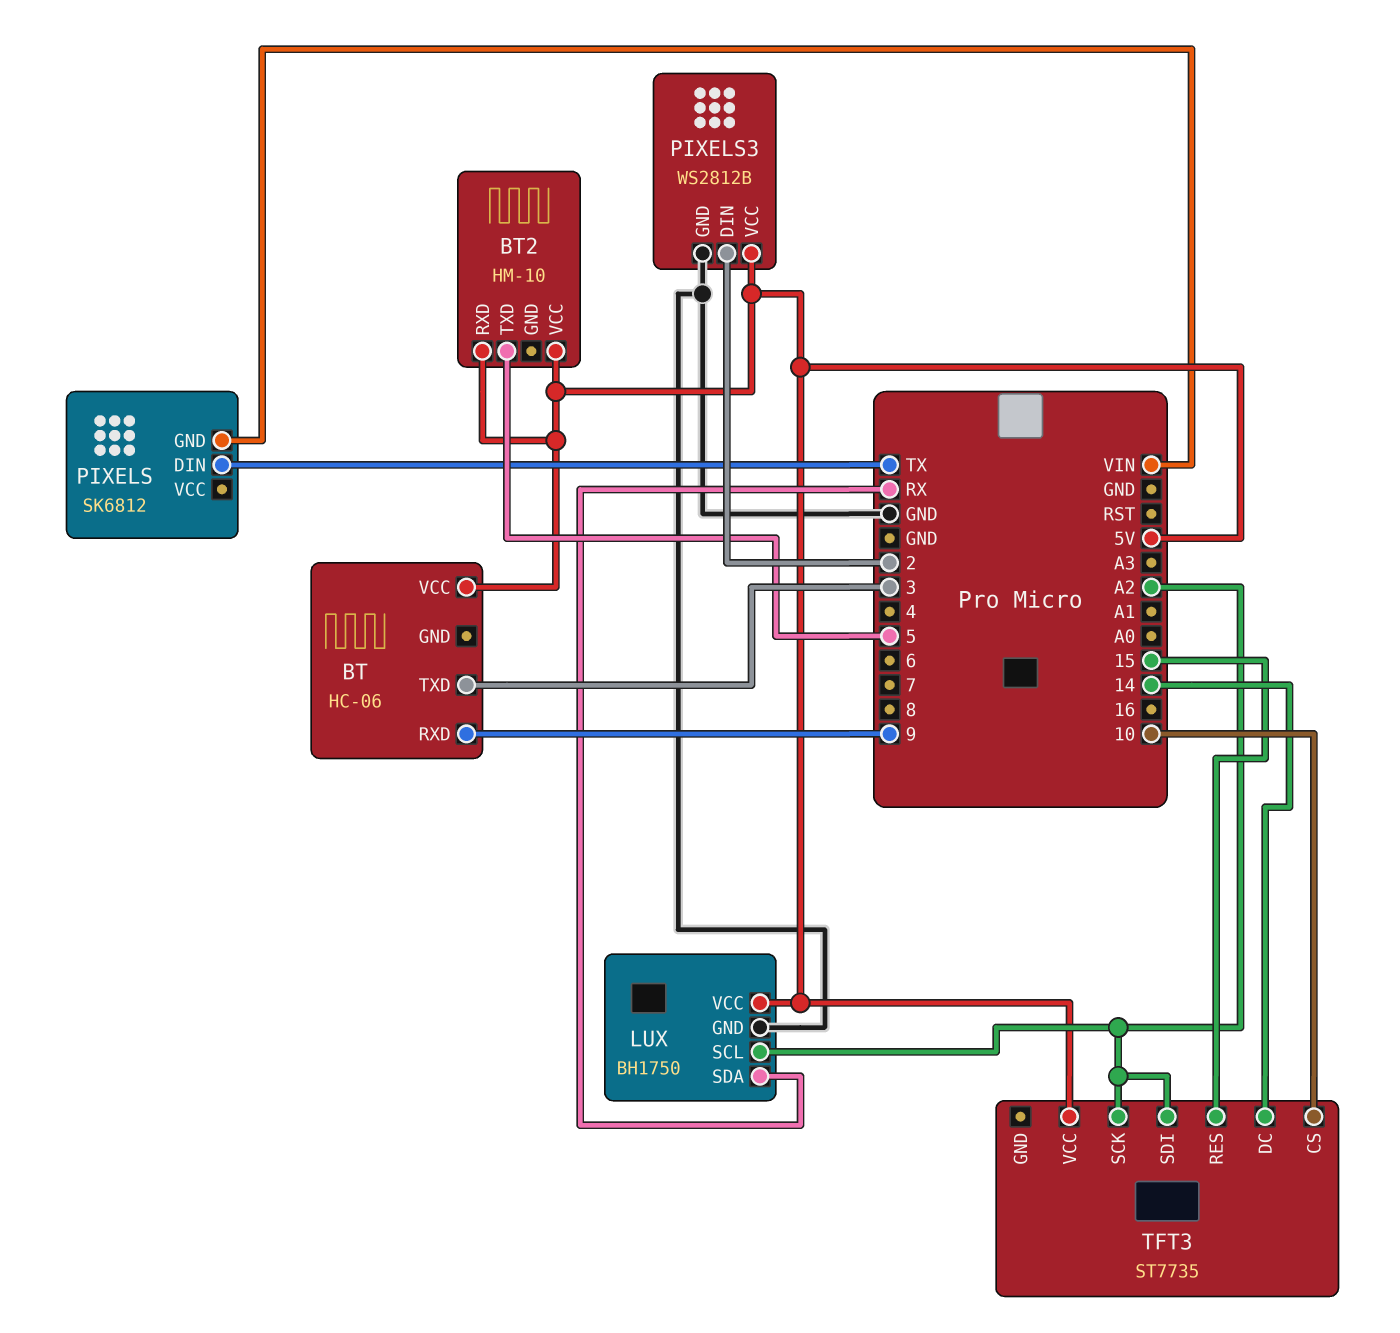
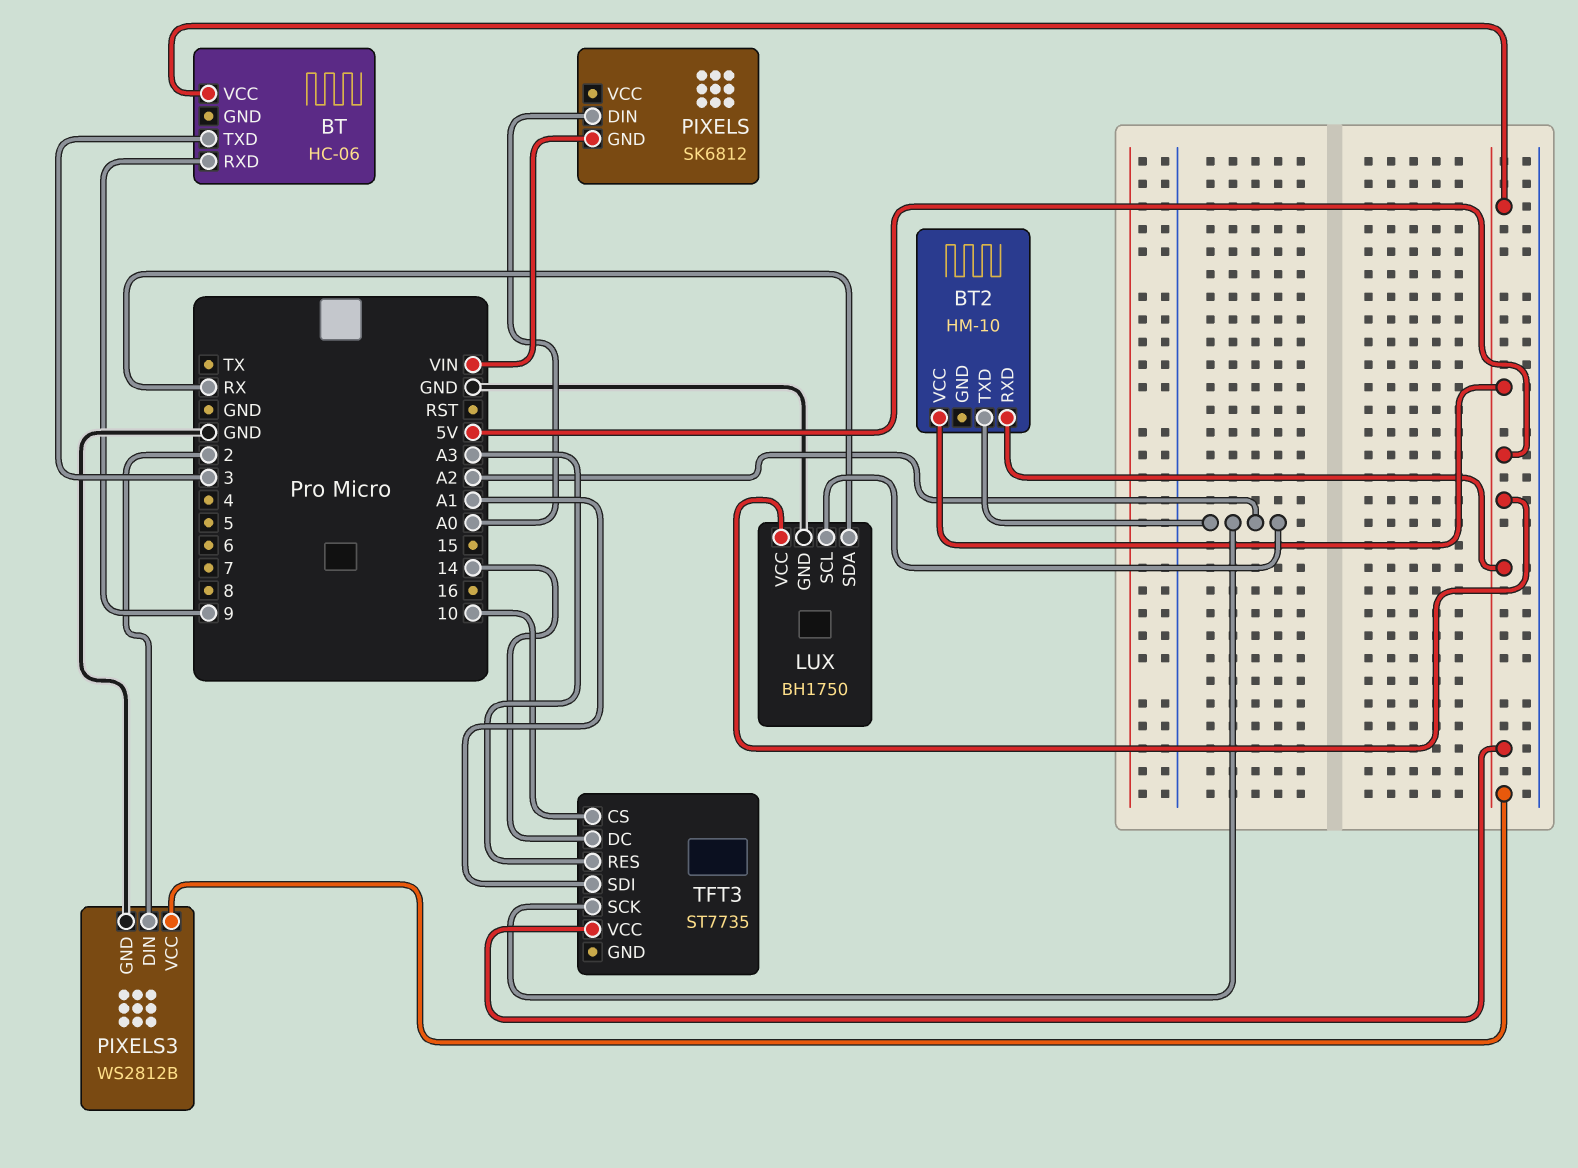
BT2 pin TXD: 5 -> A2
PIXELS pin DIN: TX -> A0
TFT3 pin RES: 15 -> A3
TFT3 pin SDI: A2 -> A1

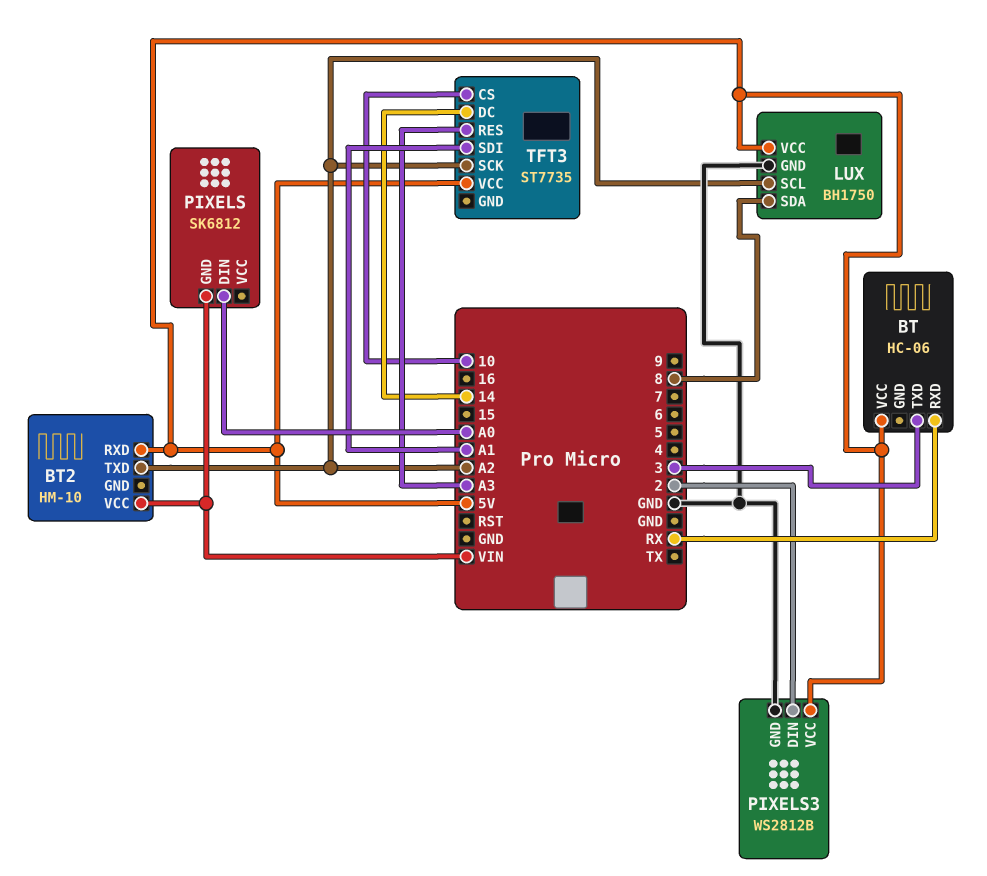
BT pin RXD: 9 -> RX
BT2 pin VCC: 5V -> VIN
LUX pin SDA: RX -> 8

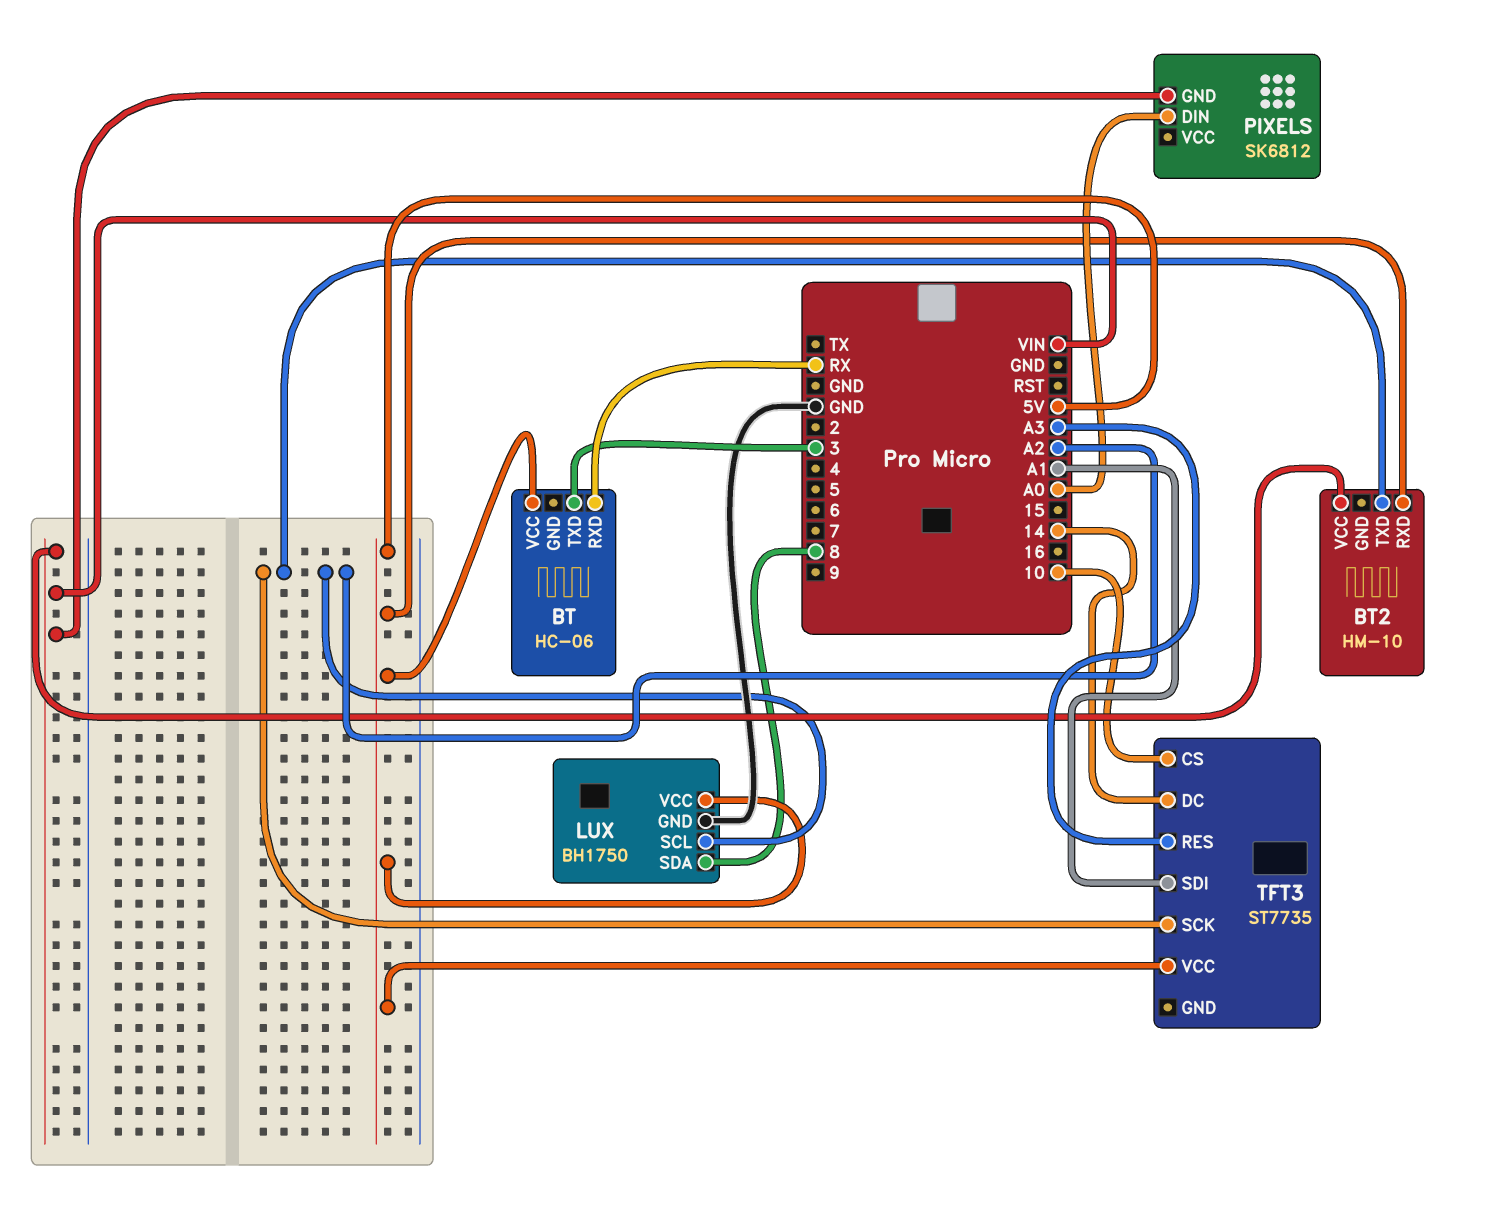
PIXELS3: WS2812B -> none
PIXELS3 pin DIN: 2 -> none
PIXELS3 pin GND: GND -> none
PIXELS3 pin VCC: 5V -> none

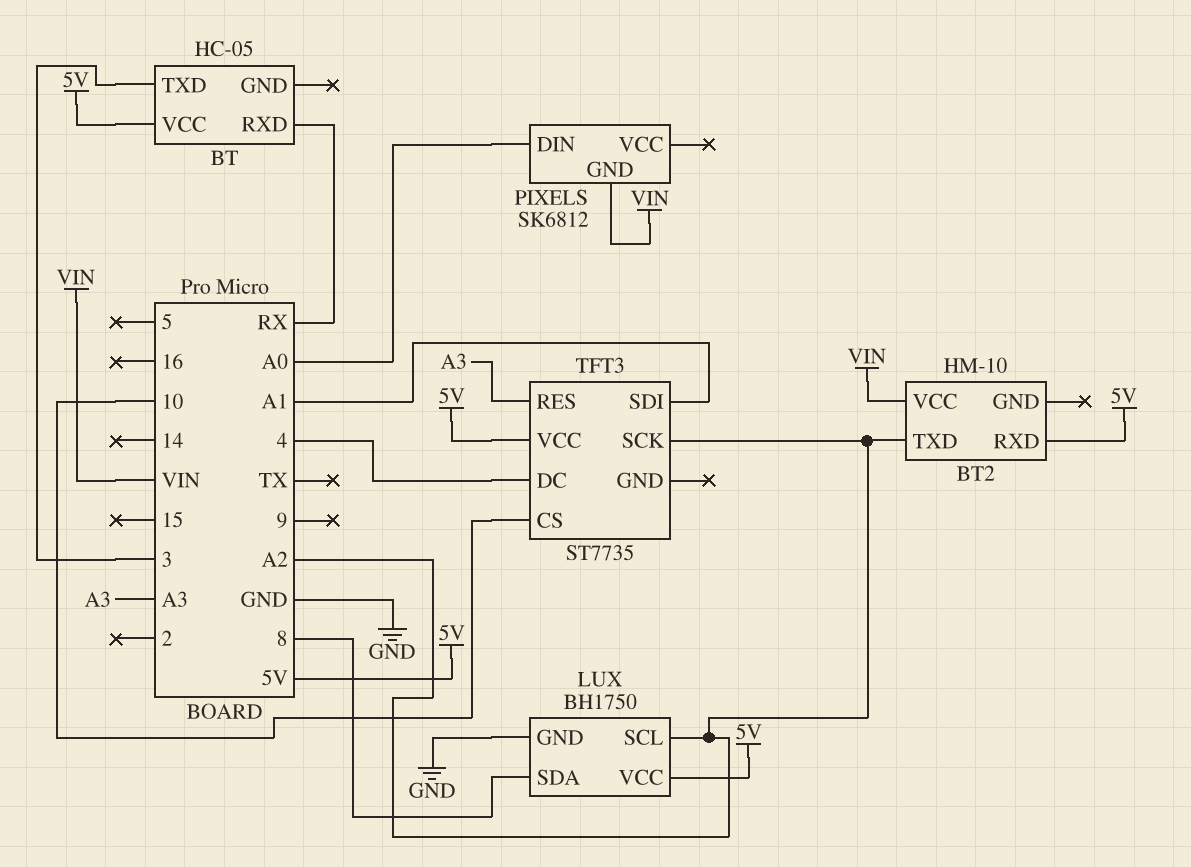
BT: HC-06 -> HC-05
TFT3 pin DC: 14 -> 4

